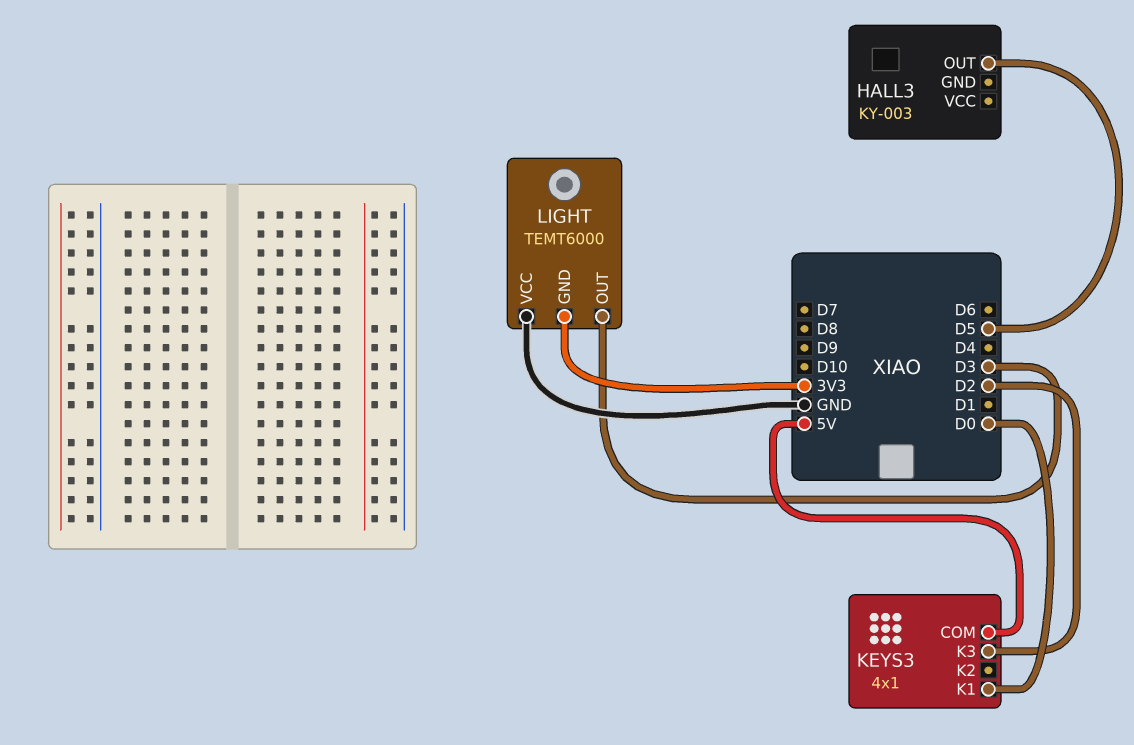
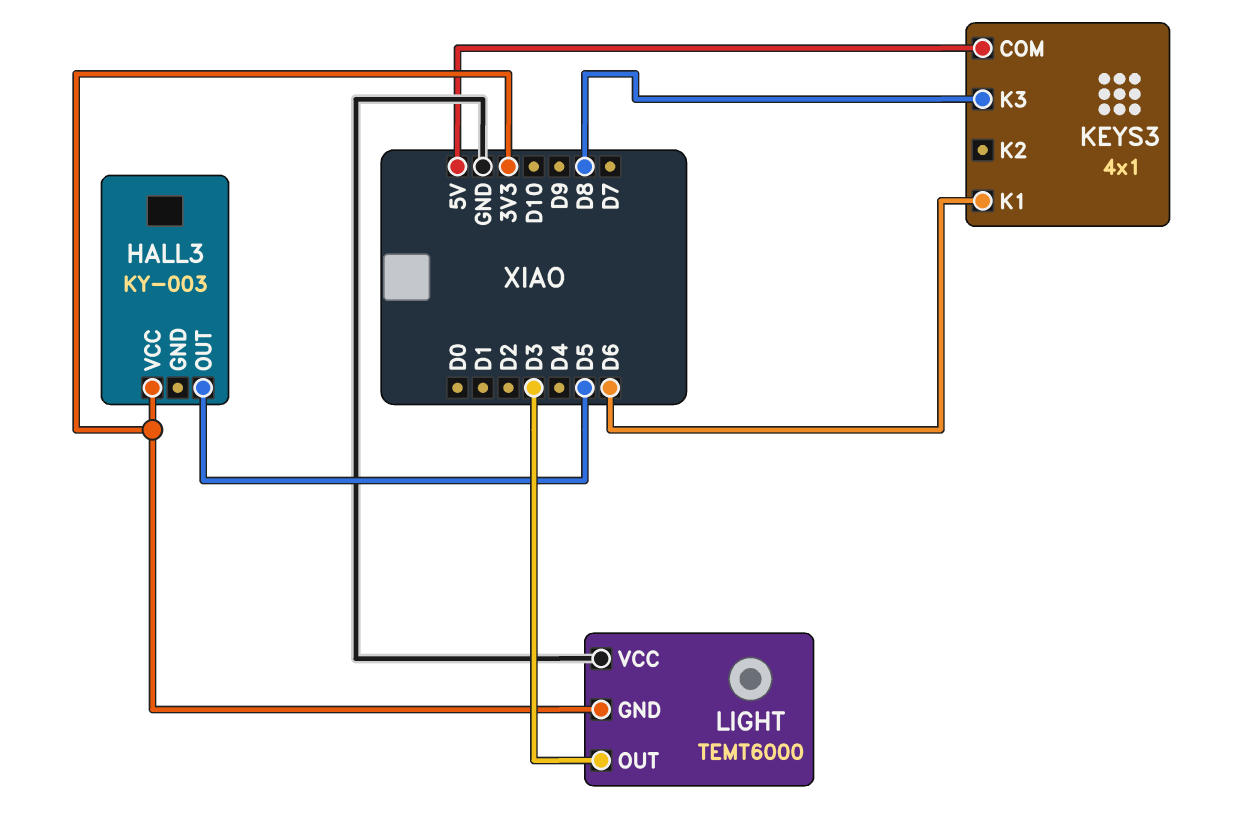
HALL3 pin VCC: none -> 3V3
KEYS3 pin K1: D0 -> D6
KEYS3 pin K3: D2 -> D8

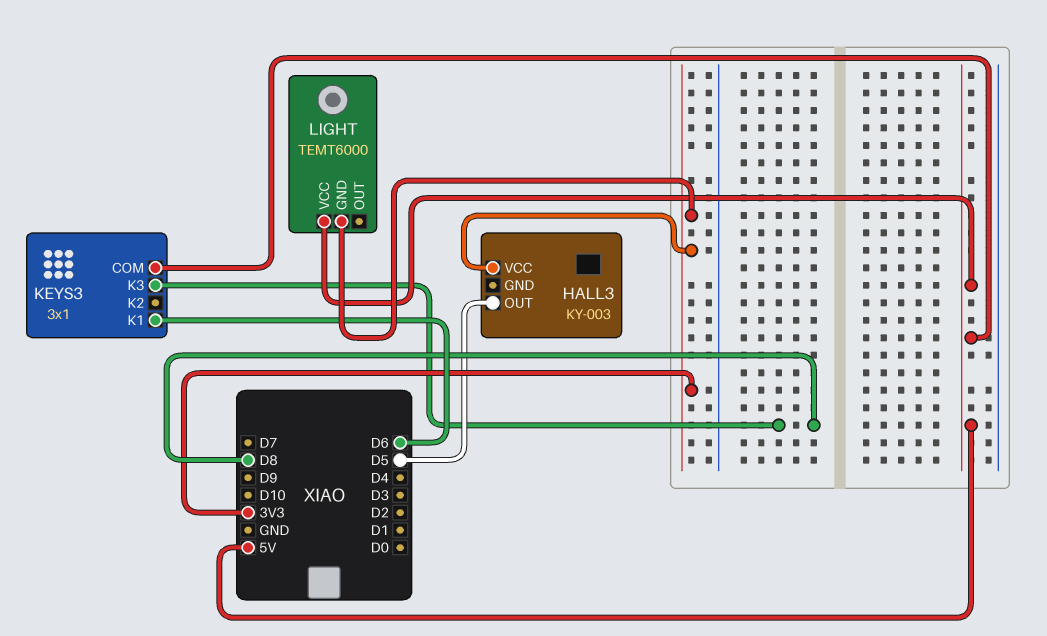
KEYS3: 4x1 -> 3x1
LIGHT pin OUT: D3 -> none
LIGHT pin VCC: GND -> 5V

